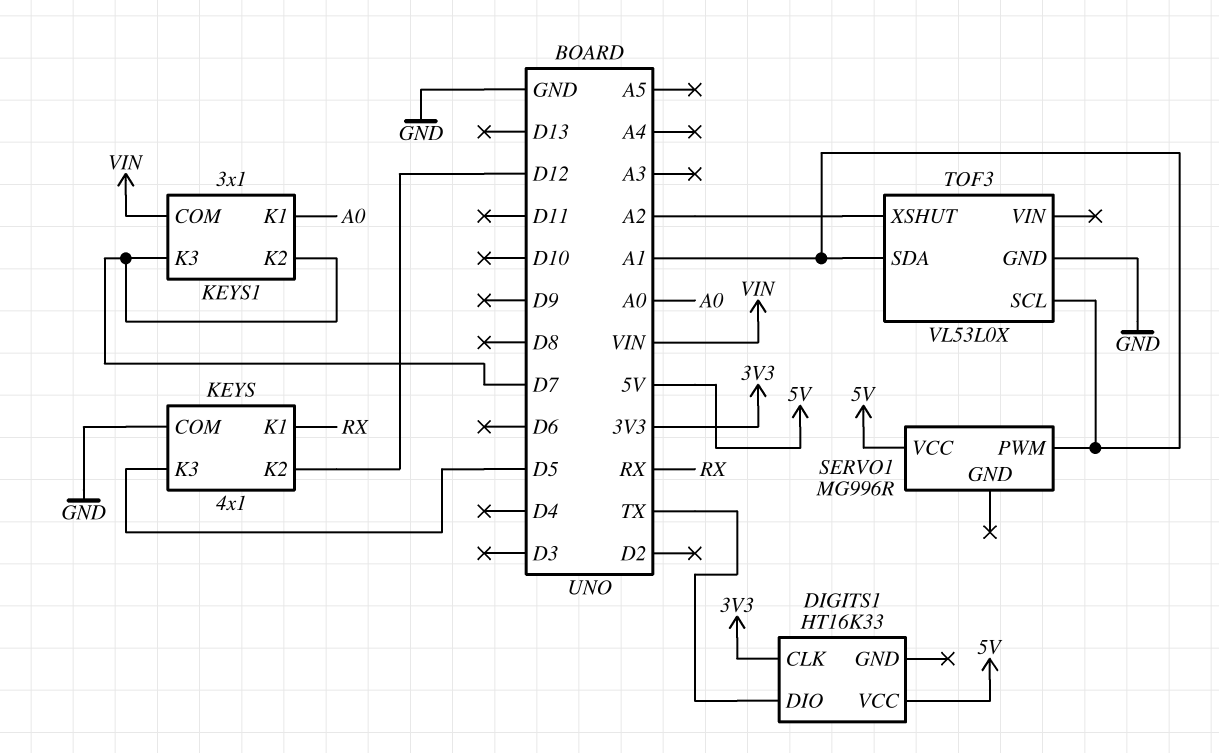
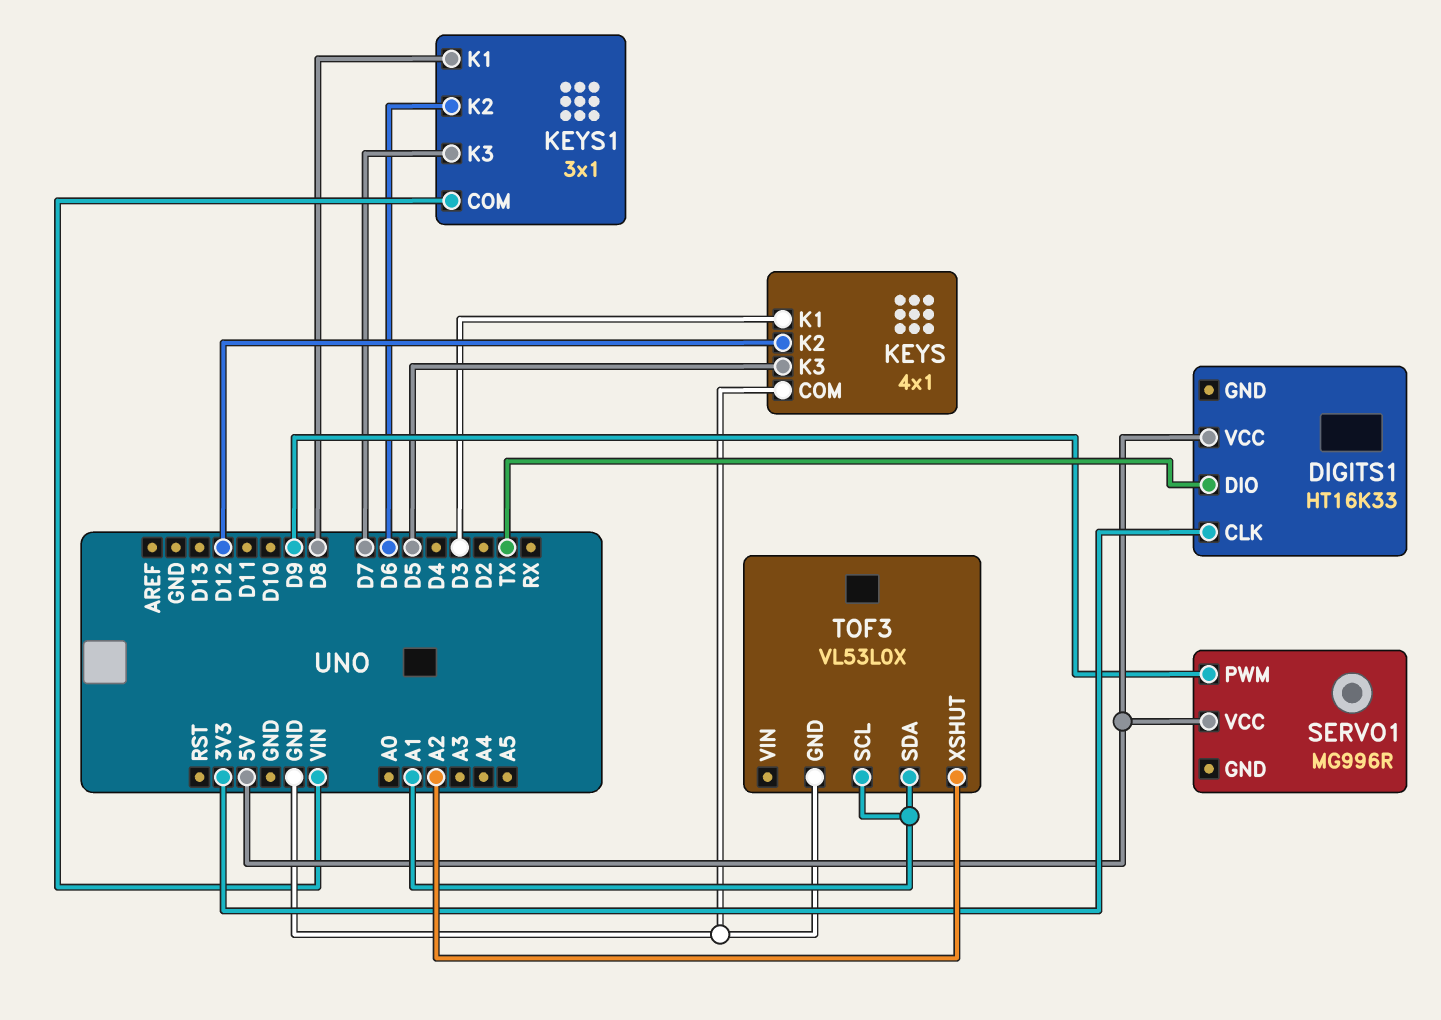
KEYS pin K1: RX -> D3
KEYS1 pin K1: A0 -> D8
KEYS1 pin K2: D7 -> D6
SERVO1 pin PWM: A1 -> D9

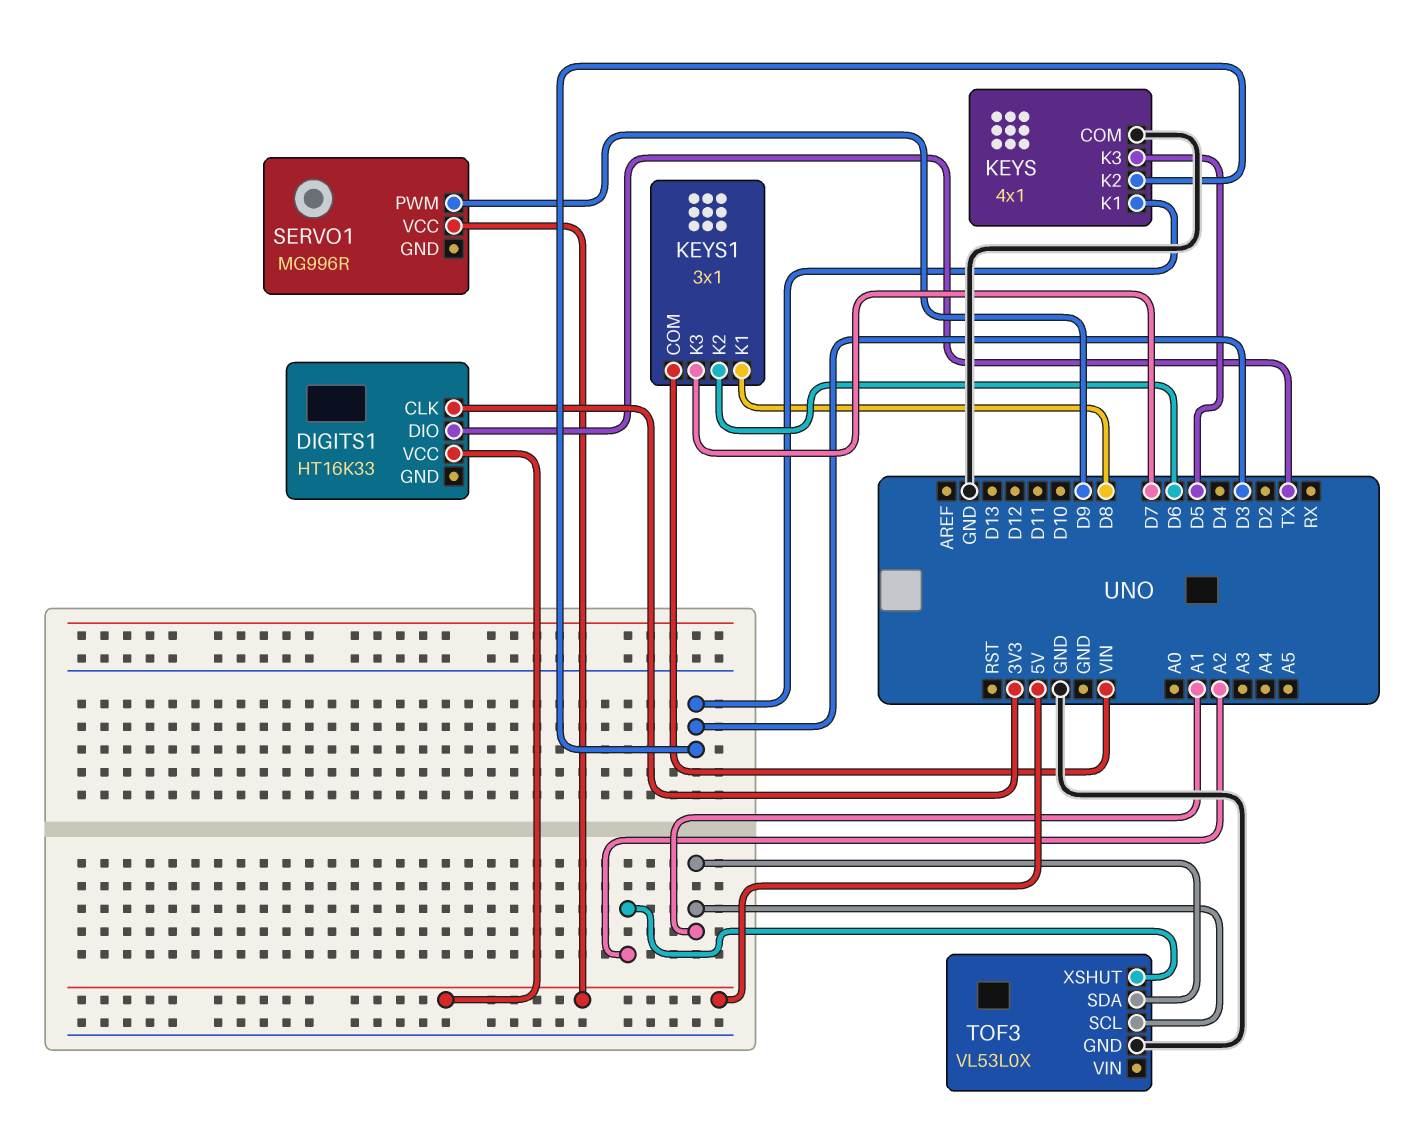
KEYS pin K2: D12 -> D3

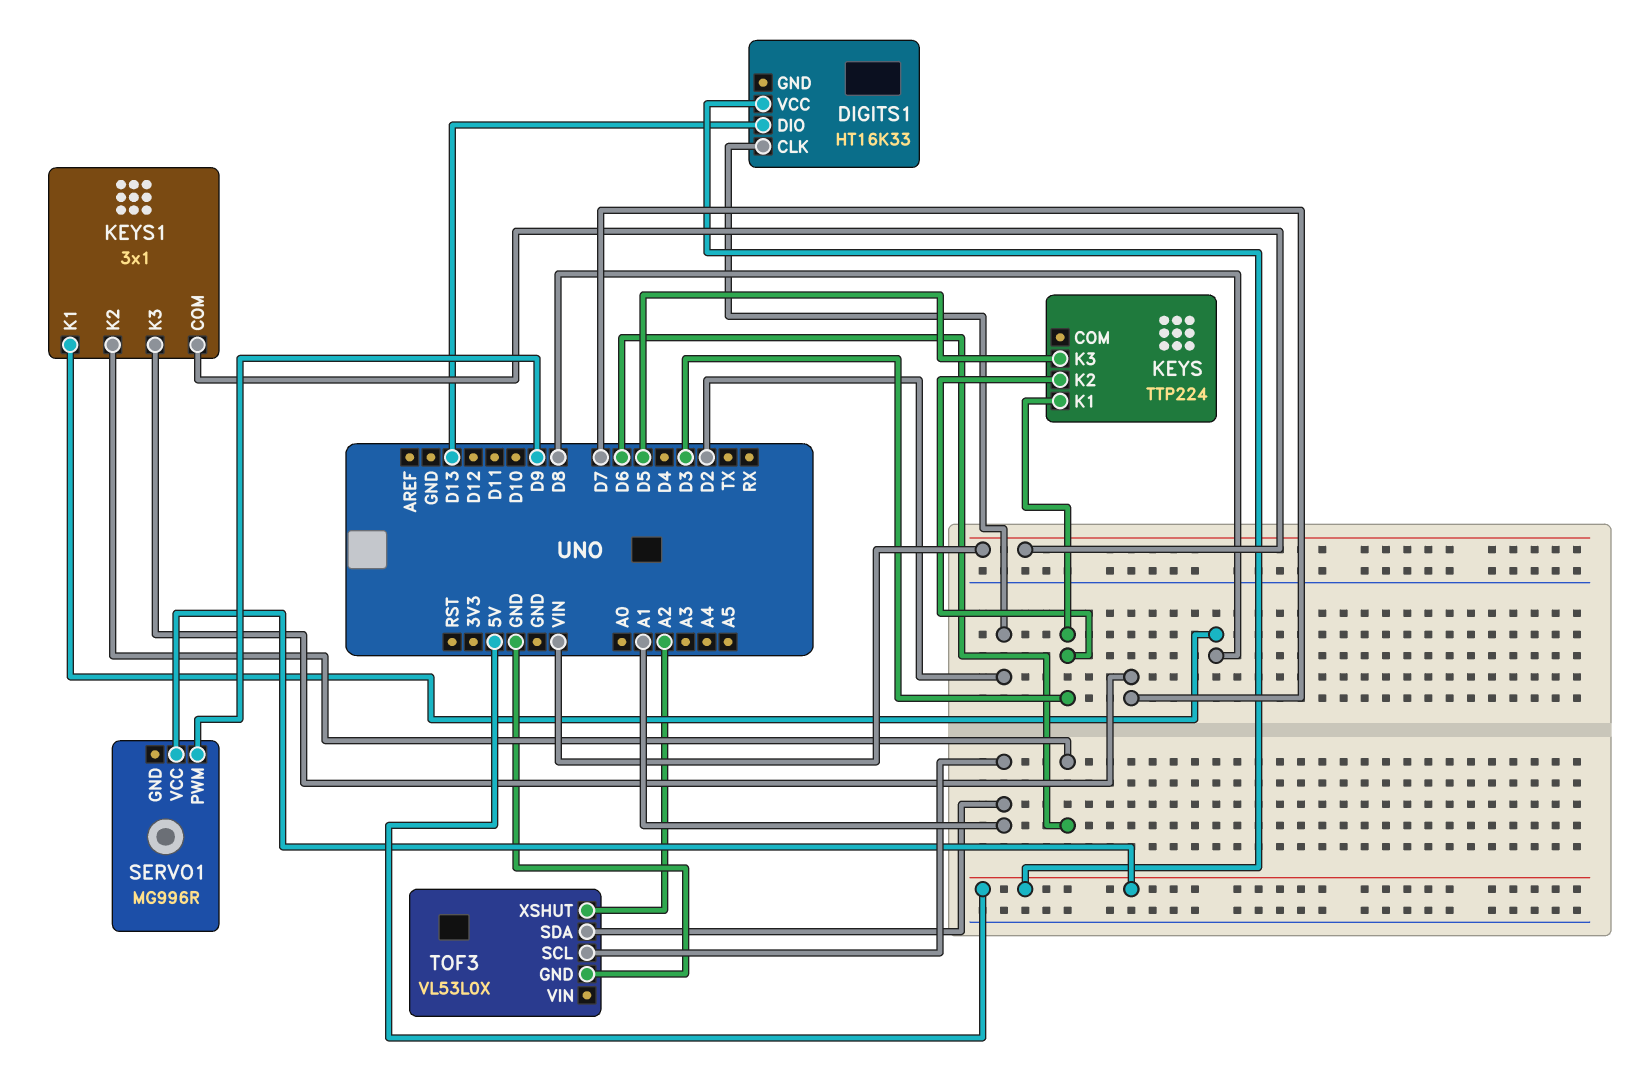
DIGITS1 pin CLK: 3V3 -> D2
DIGITS1 pin DIO: TX -> D13
KEYS: 4x1 -> TTP224
KEYS pin COM: GND -> none

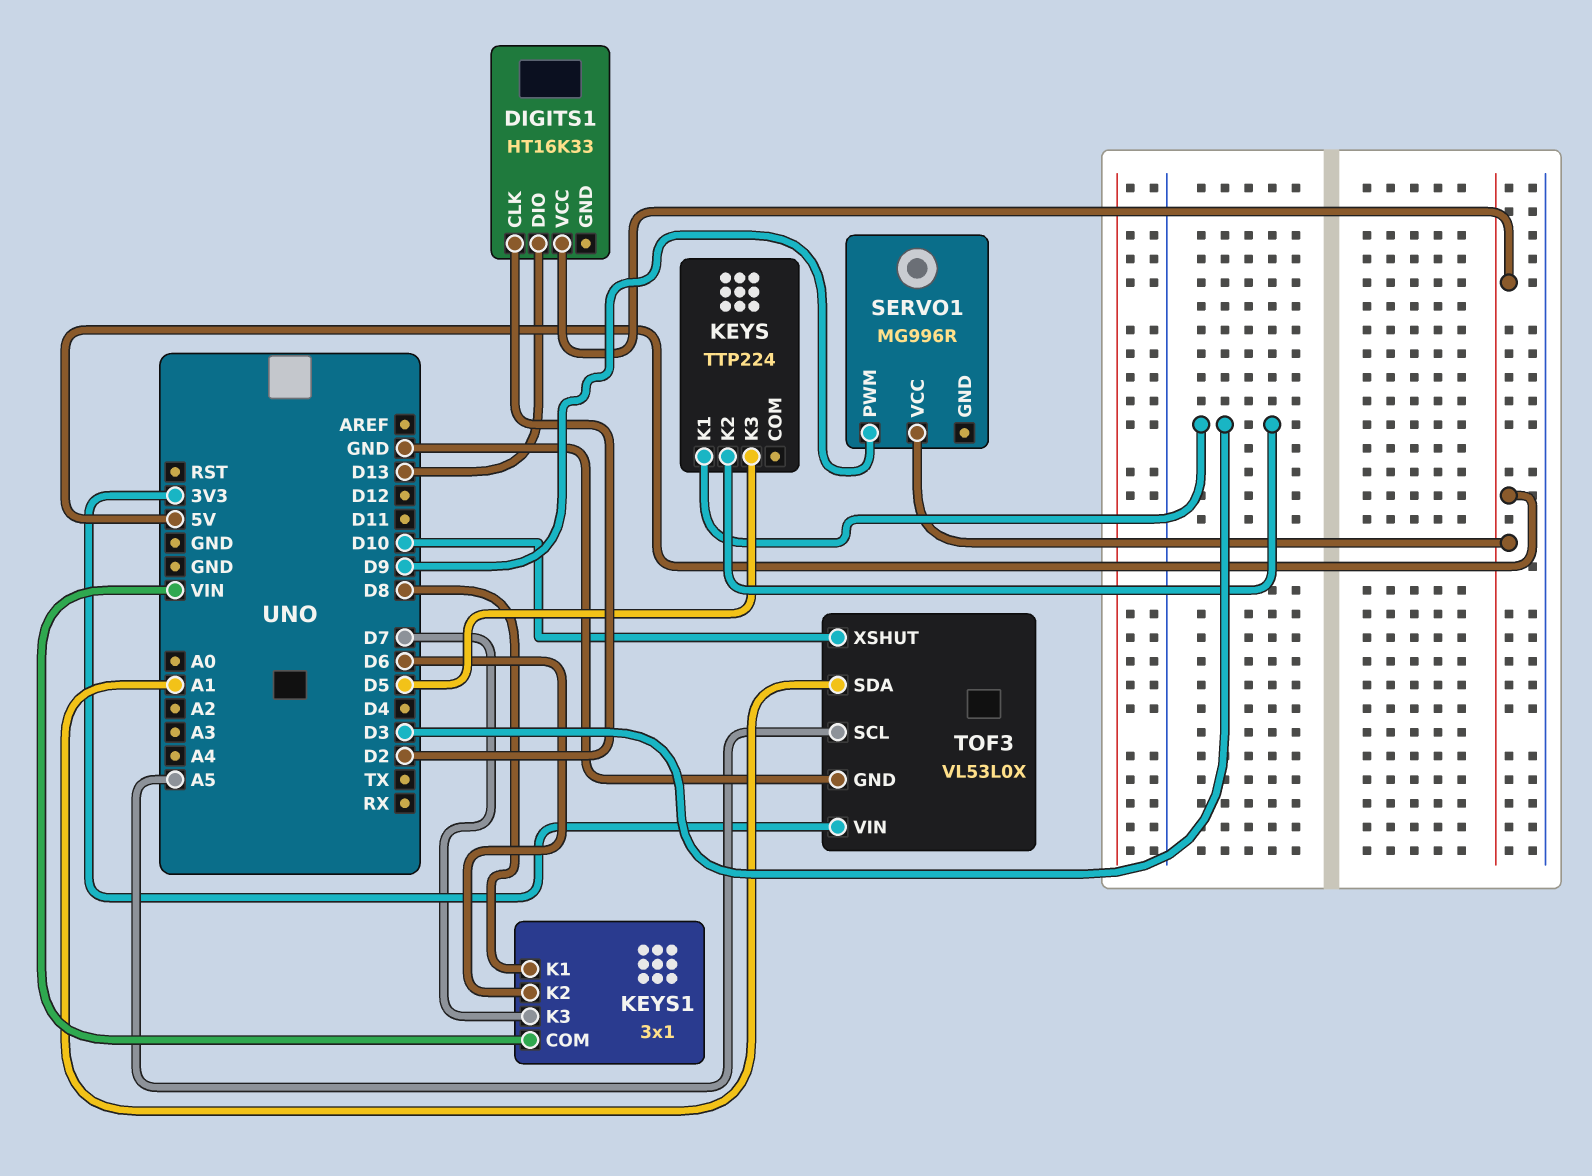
TOF3 pin SCL: A1 -> A5
TOF3 pin VIN: none -> 3V3
TOF3 pin XSHUT: A2 -> D10

